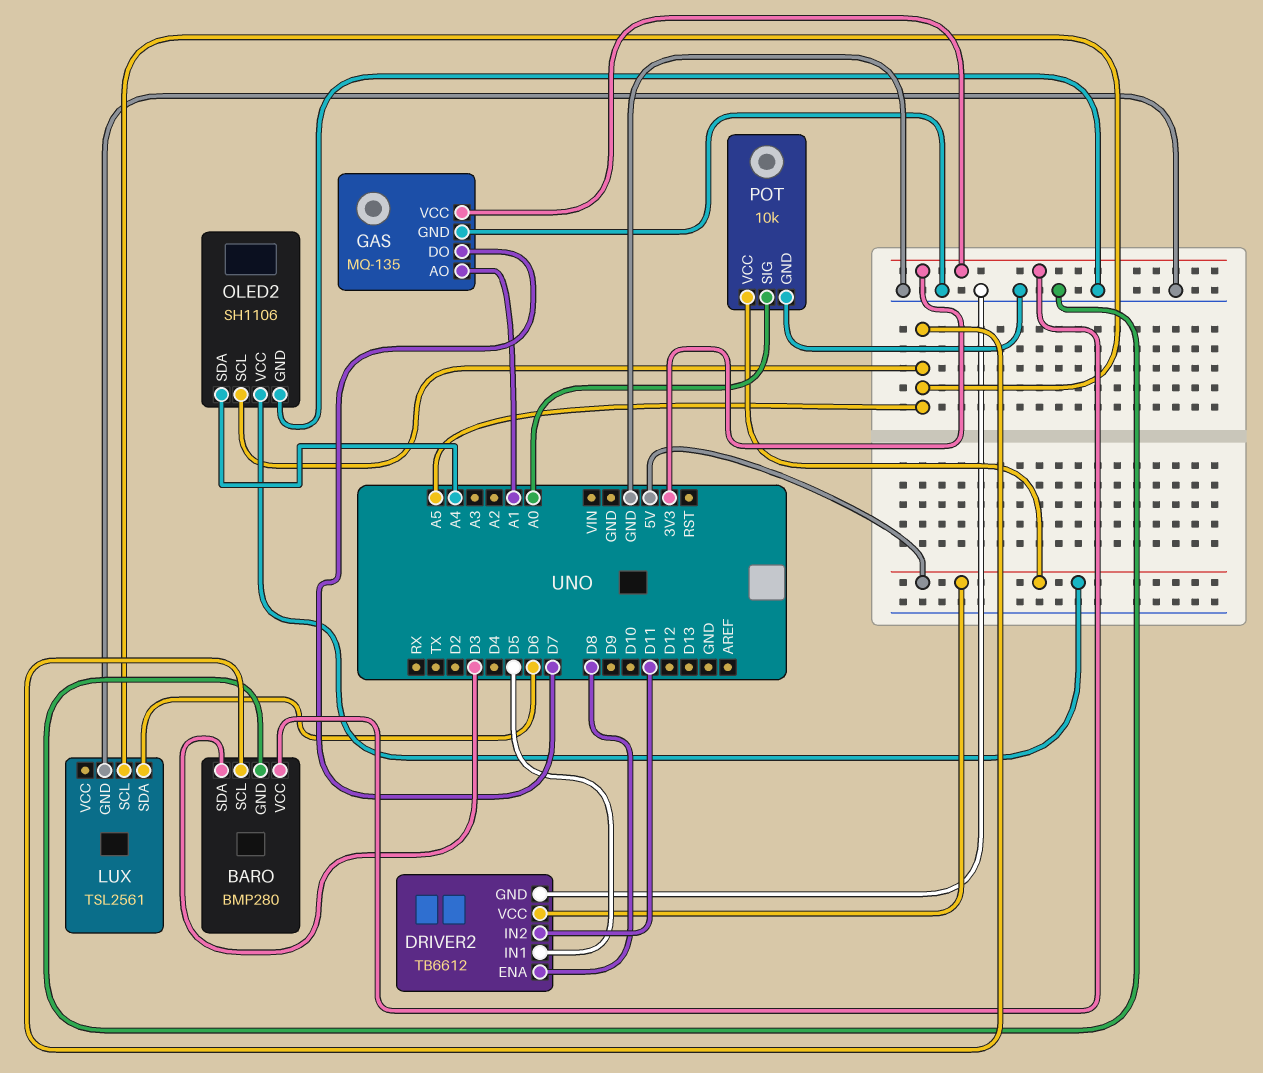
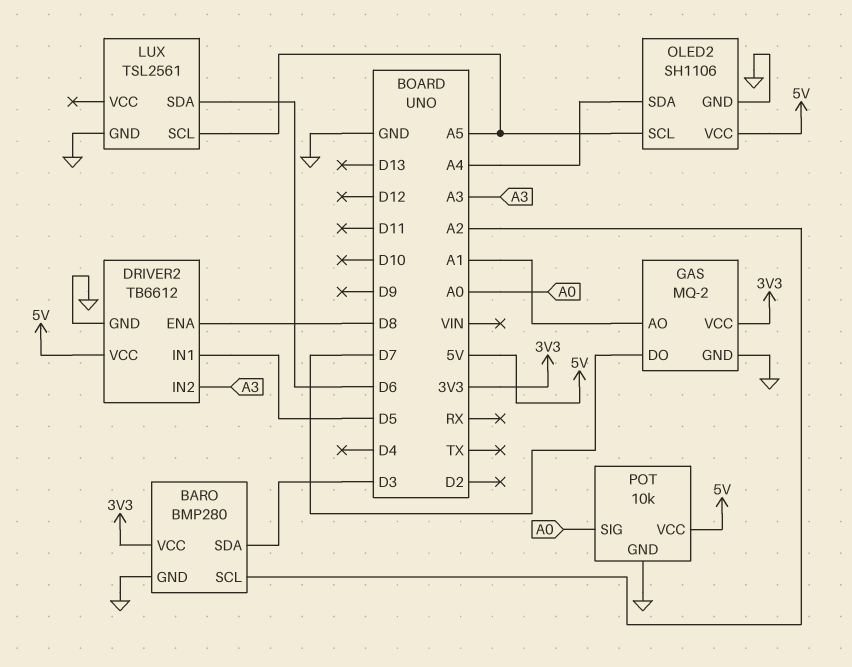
BARO pin SCL: A5 -> A2
DRIVER2 pin IN2: D11 -> A3
GAS: MQ-135 -> MQ-2

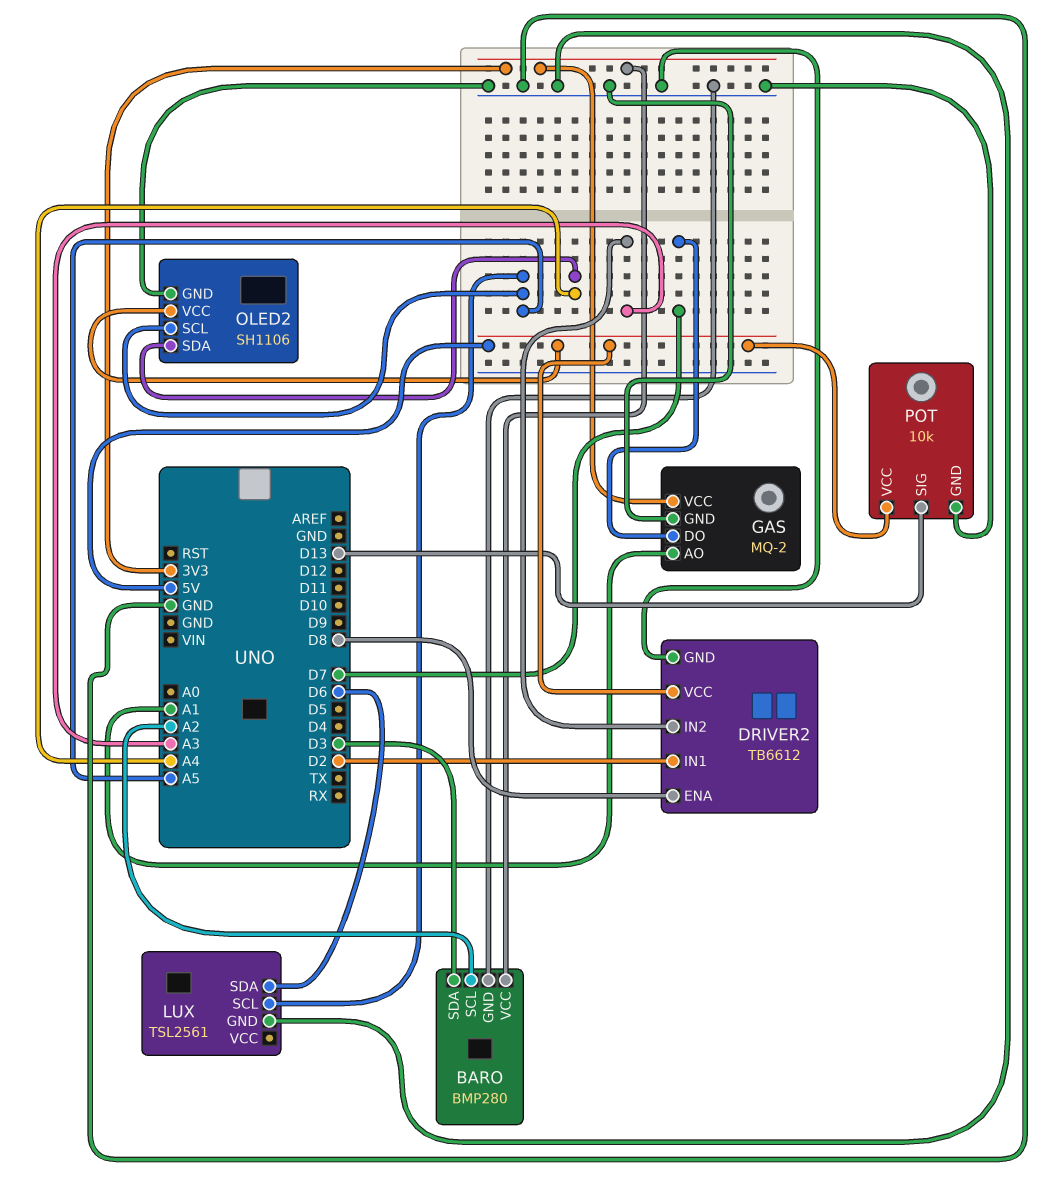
DRIVER2 pin IN1: D5 -> D2
POT pin SIG: A0 -> D13

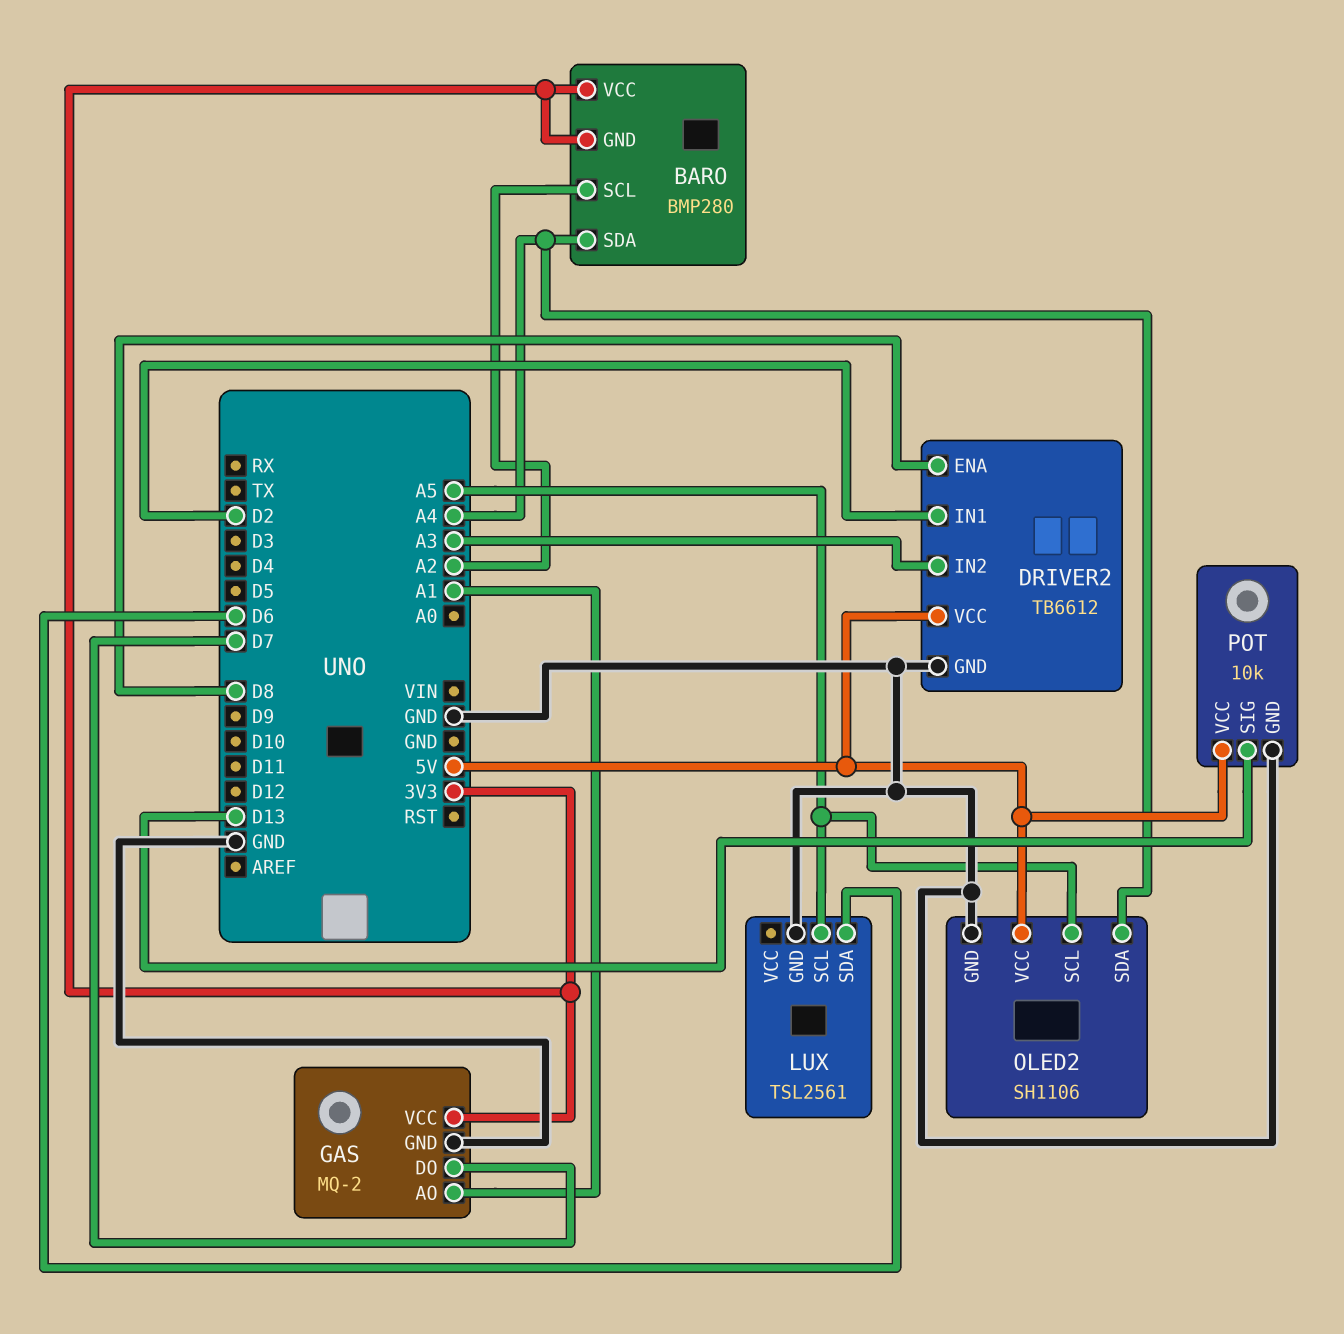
BARO pin GND: GND -> 3V3
BARO pin SDA: D3 -> A4

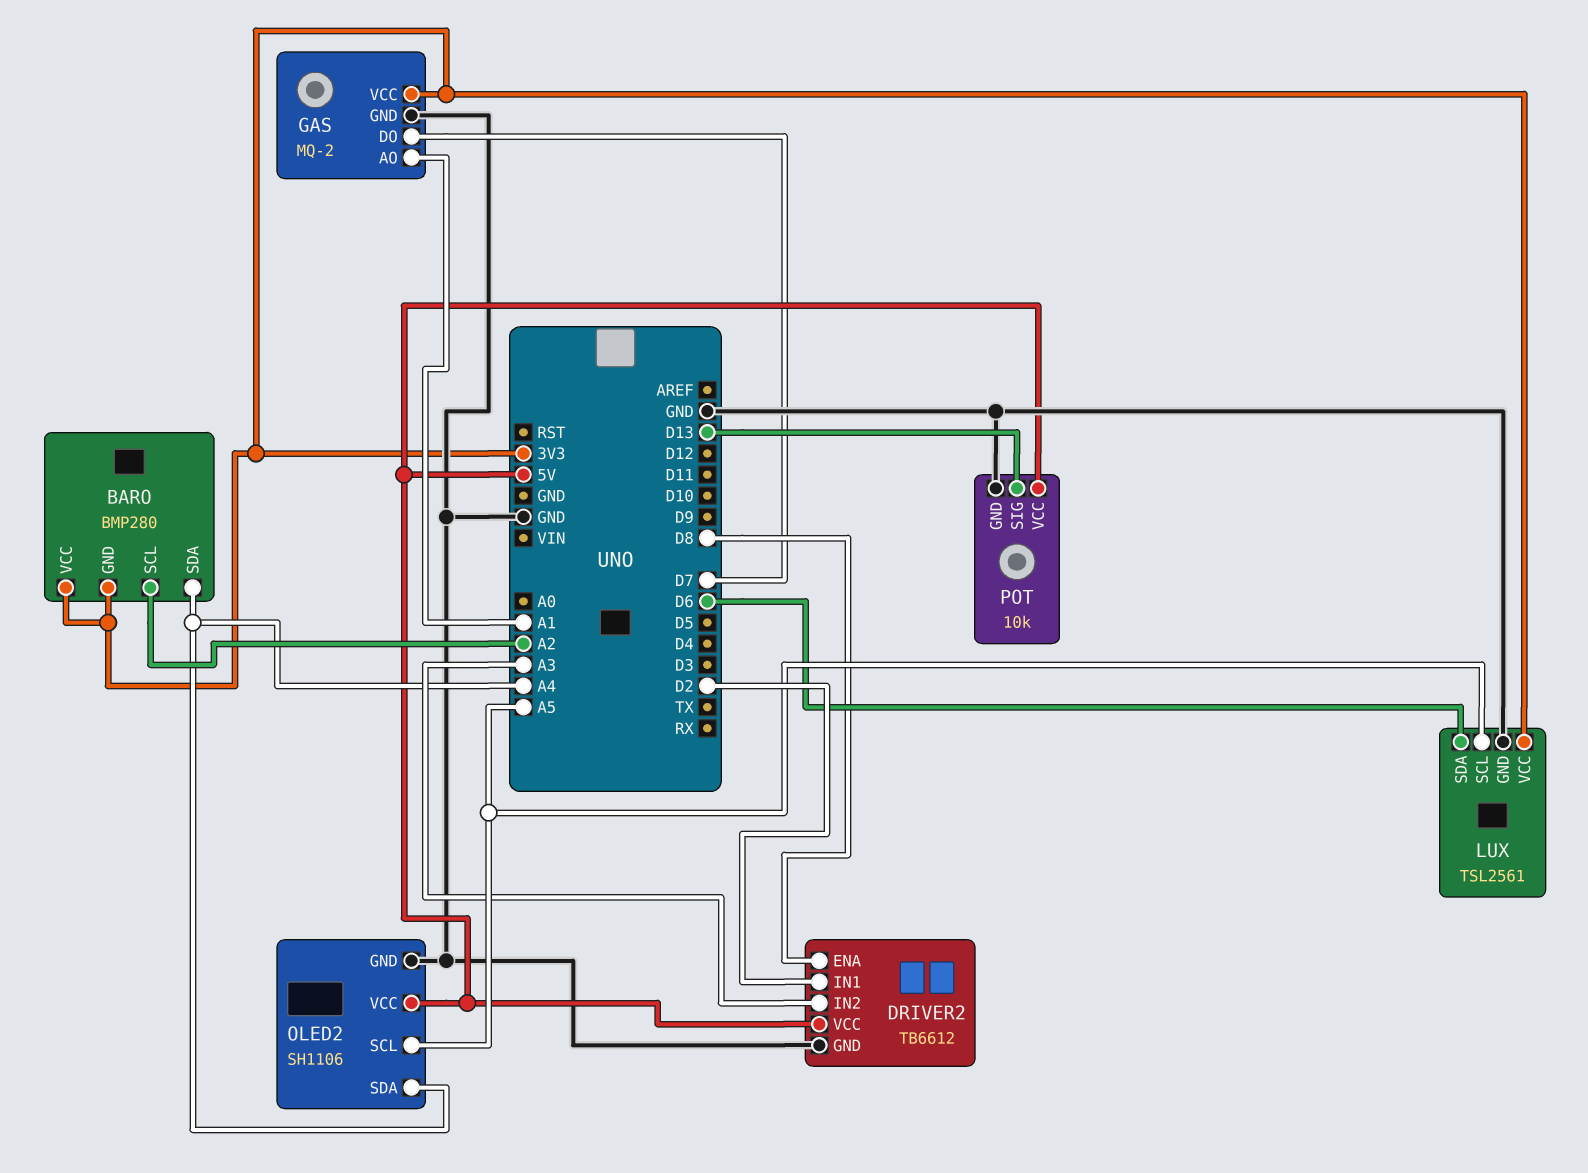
LUX pin VCC: none -> 3V3

